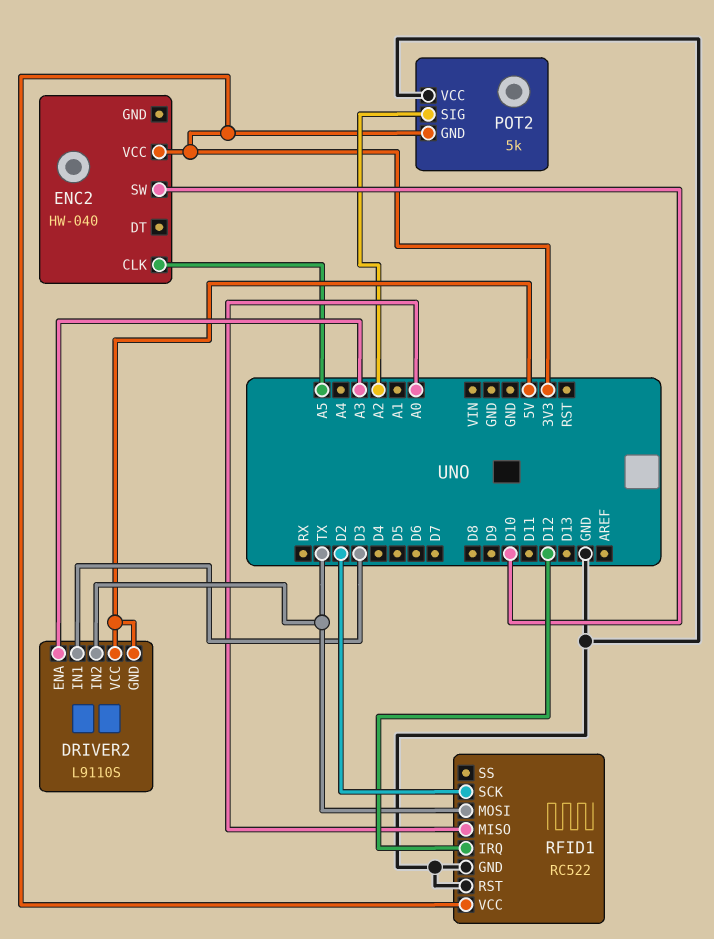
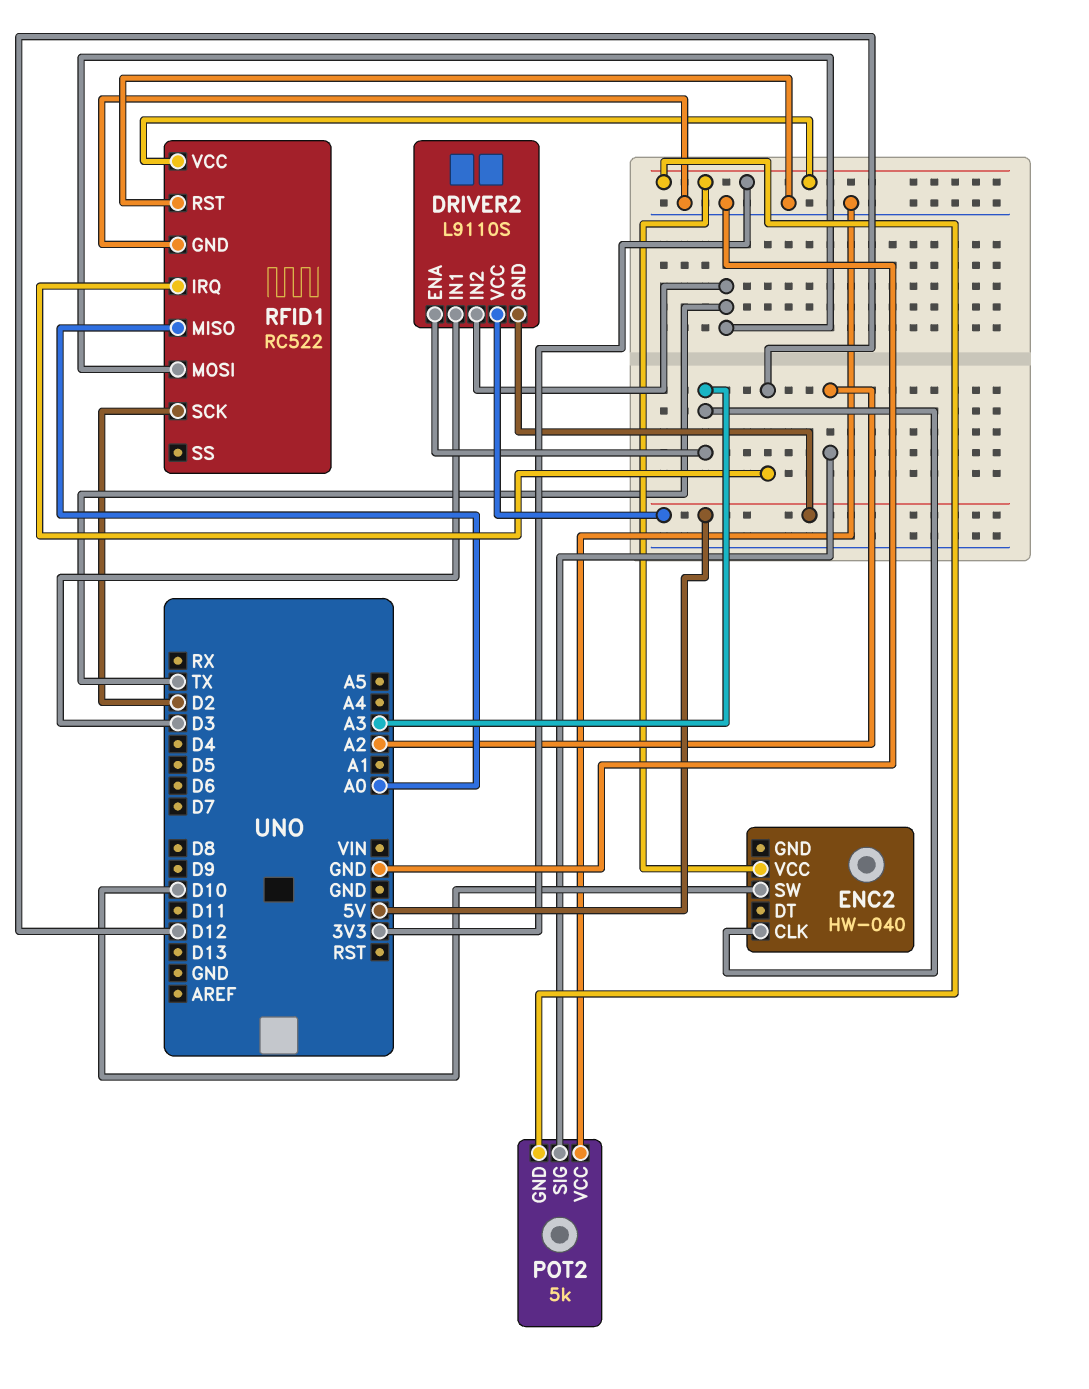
ENC2 pin CLK: A5 -> A3

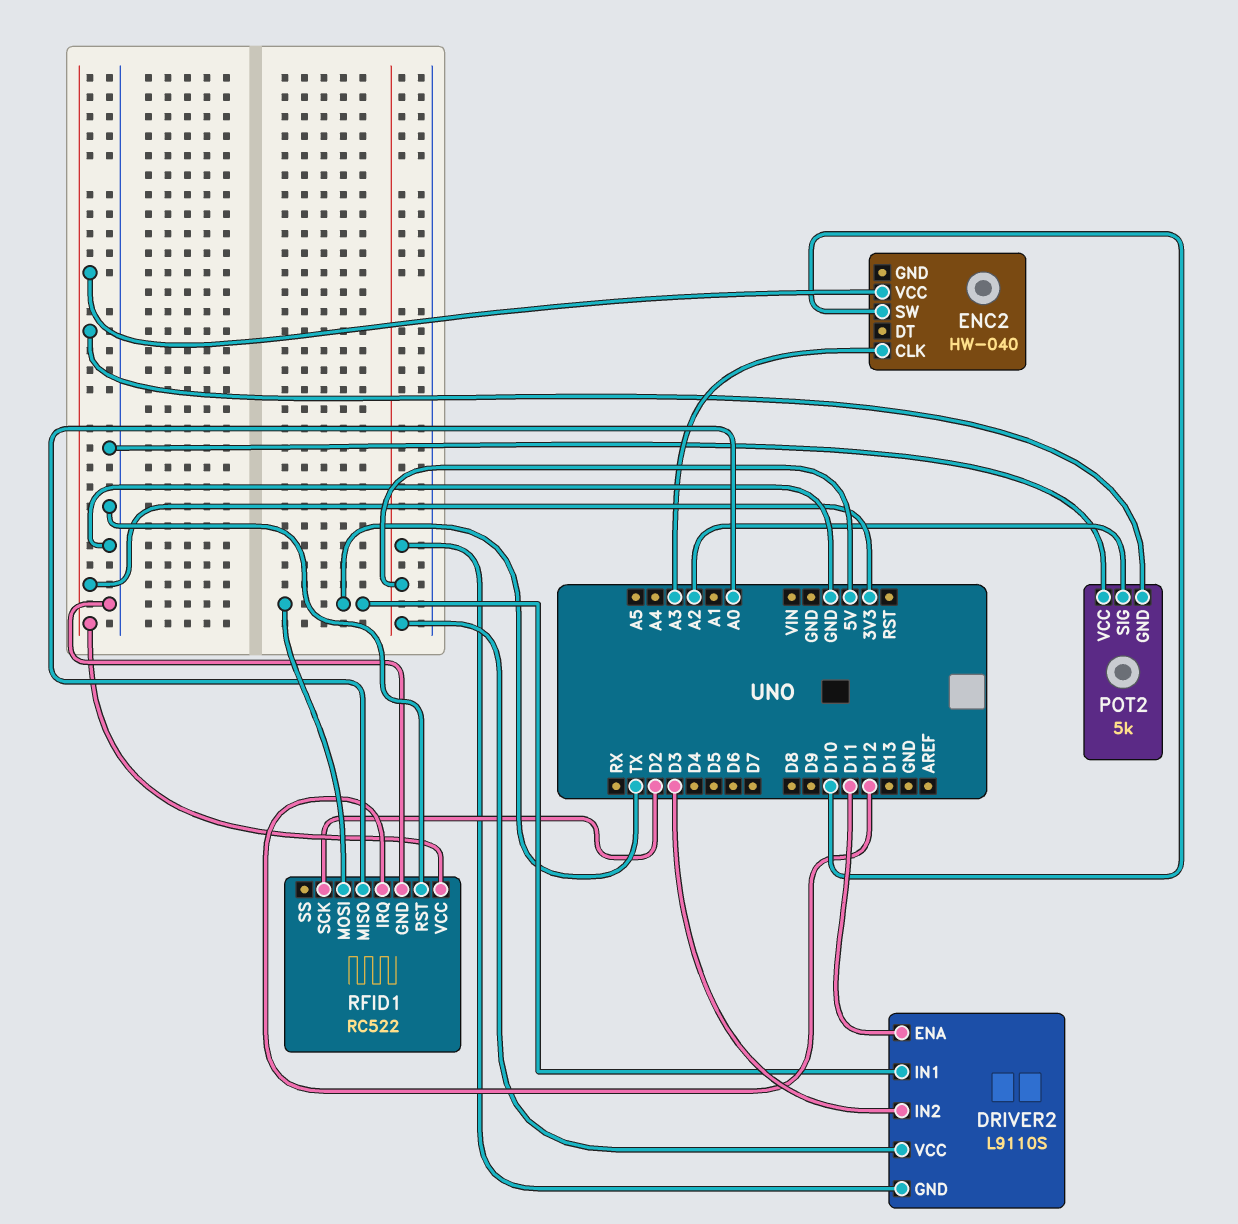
DRIVER2 pin ENA: A3 -> D11
DRIVER2 pin IN1: D3 -> TX
DRIVER2 pin IN2: TX -> D3

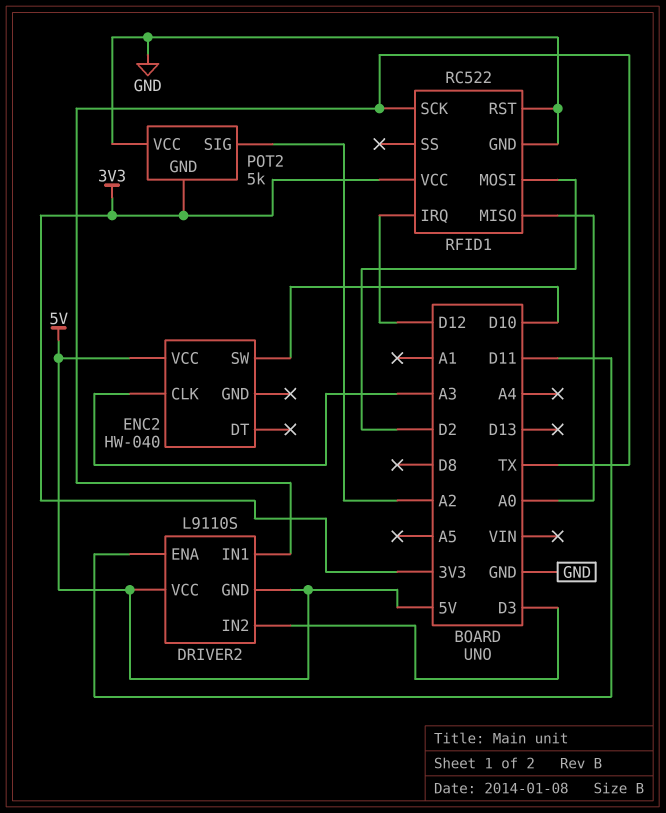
ENC2 pin VCC: 3V3 -> 5V
RFID1 pin MOSI: TX -> D2
RFID1 pin SCK: D2 -> TX

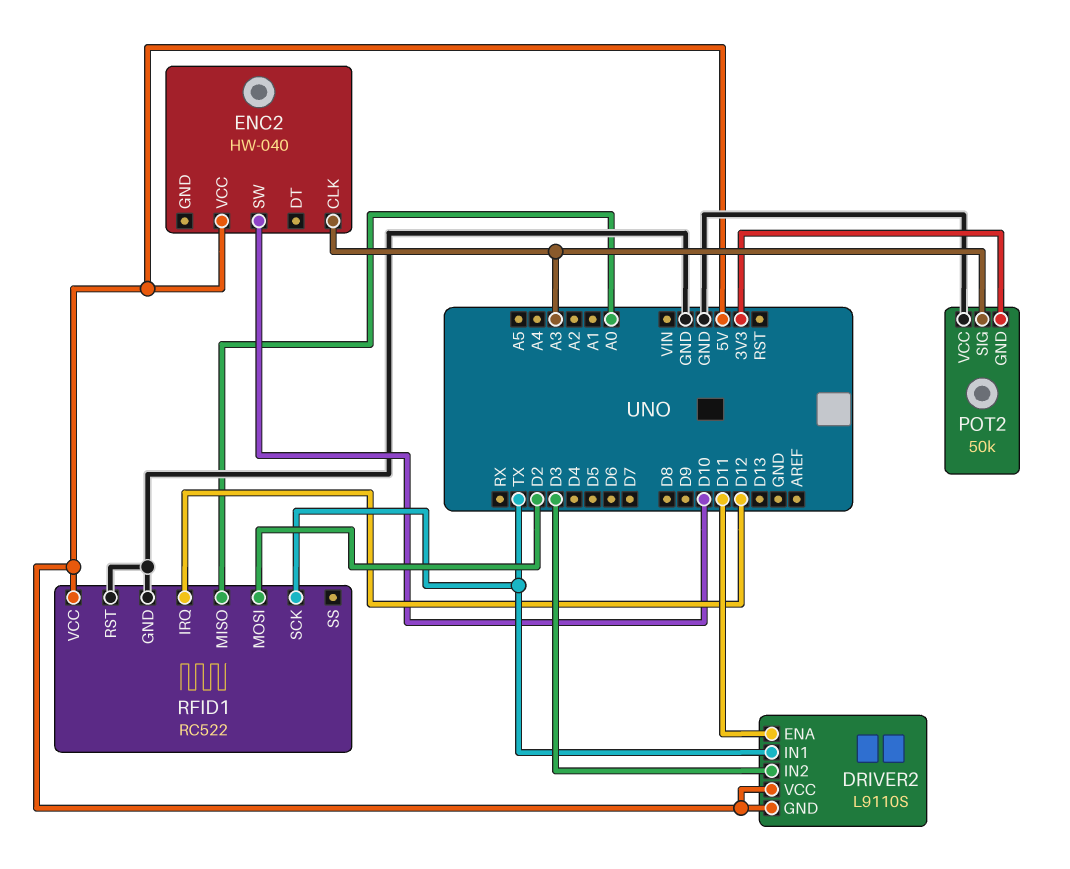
POT2: 5k -> 50k
POT2 pin SIG: A2 -> A3
RFID1 pin VCC: 3V3 -> 5V

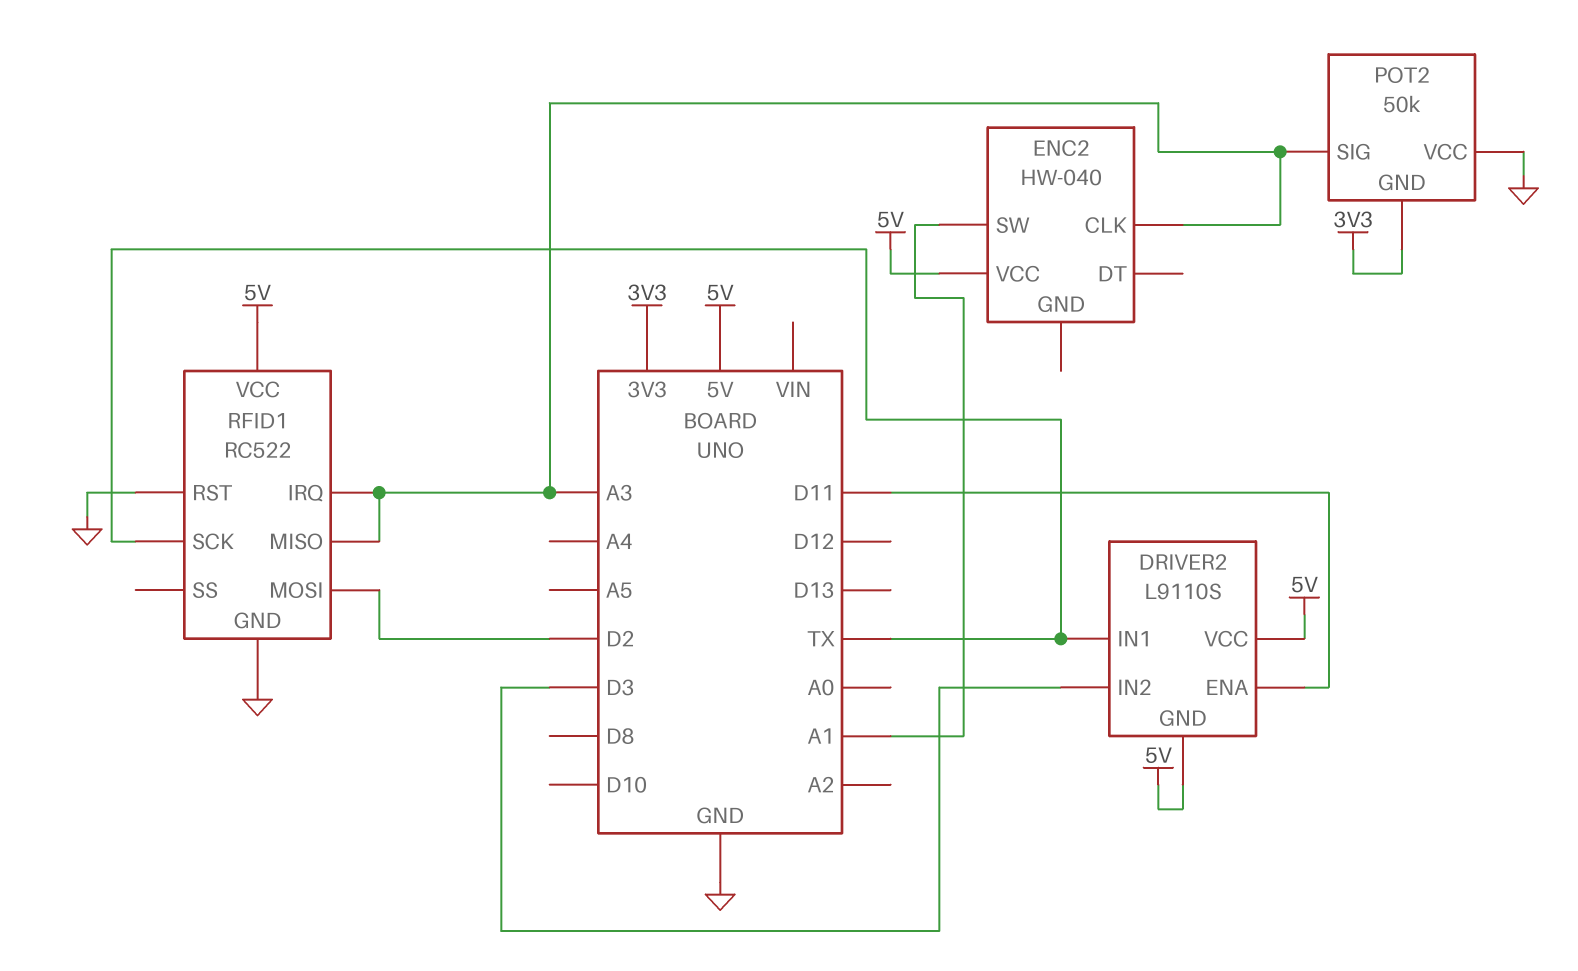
ENC2 pin SW: D10 -> A1
RFID1 pin IRQ: D12 -> A3
RFID1 pin MISO: A0 -> A3

